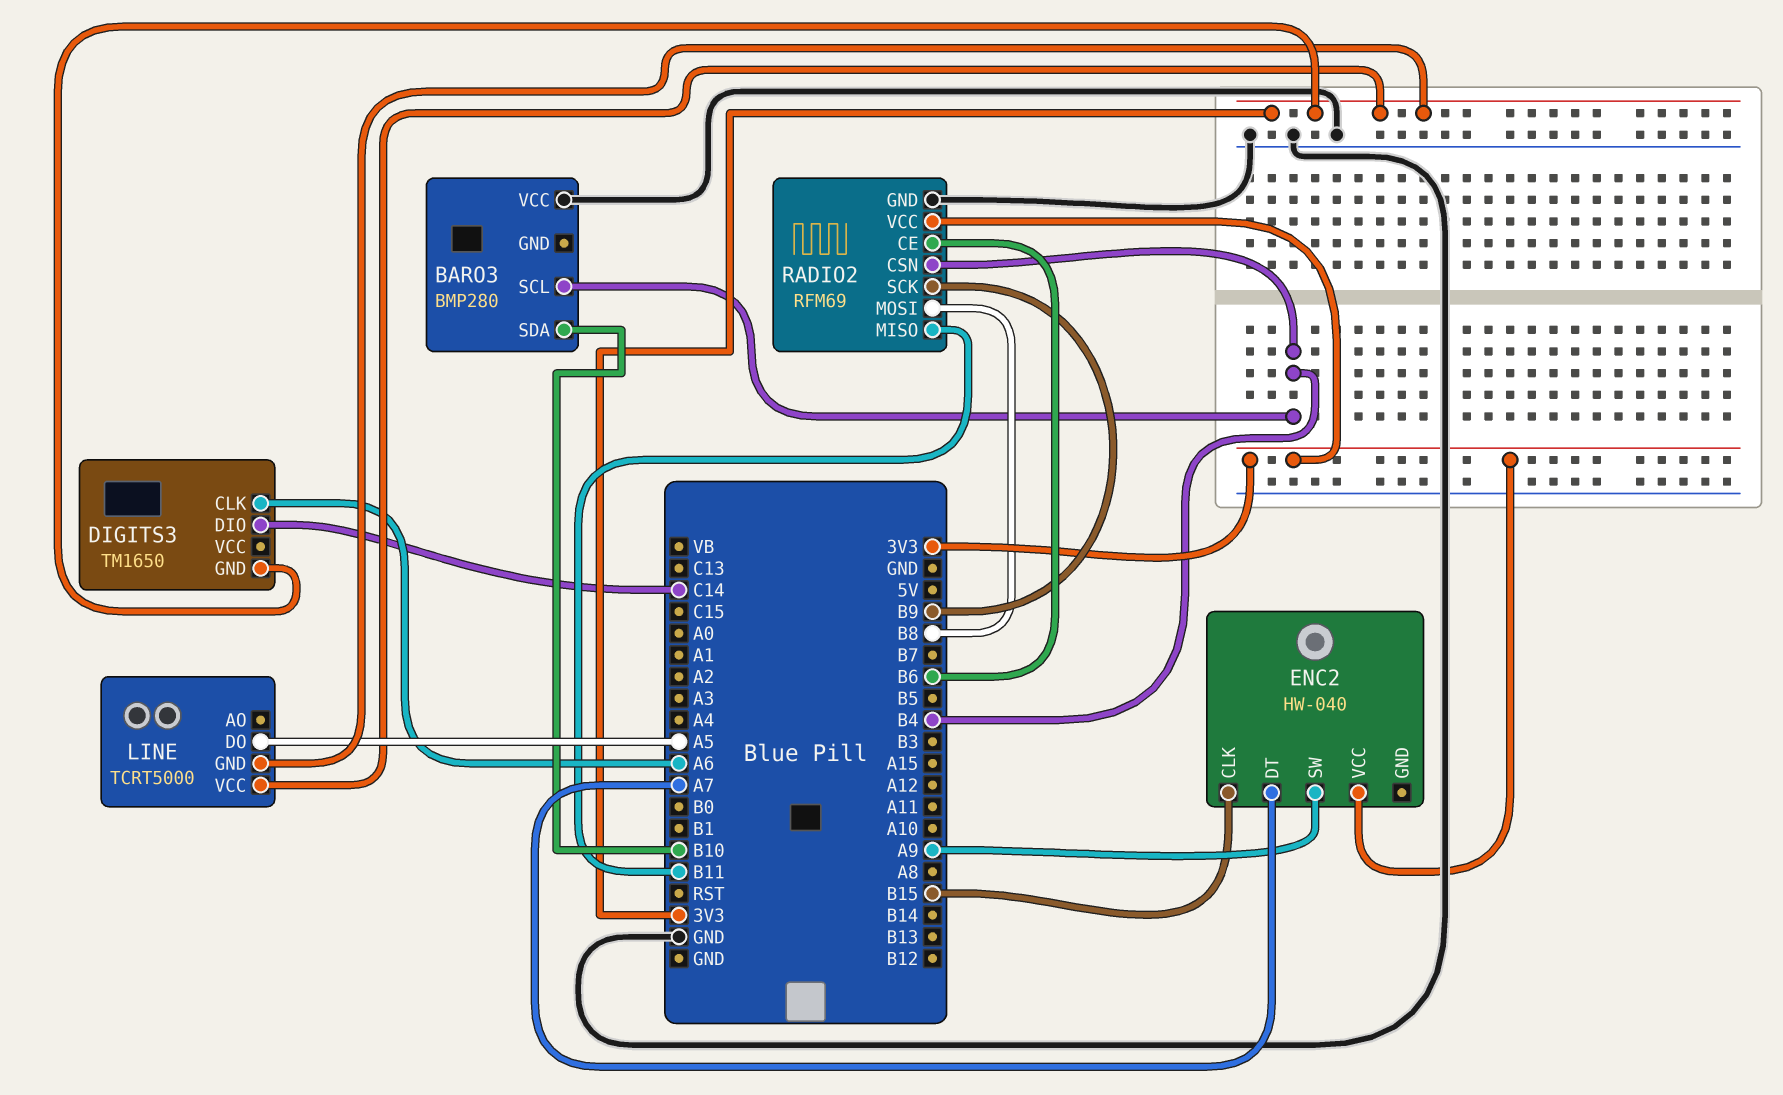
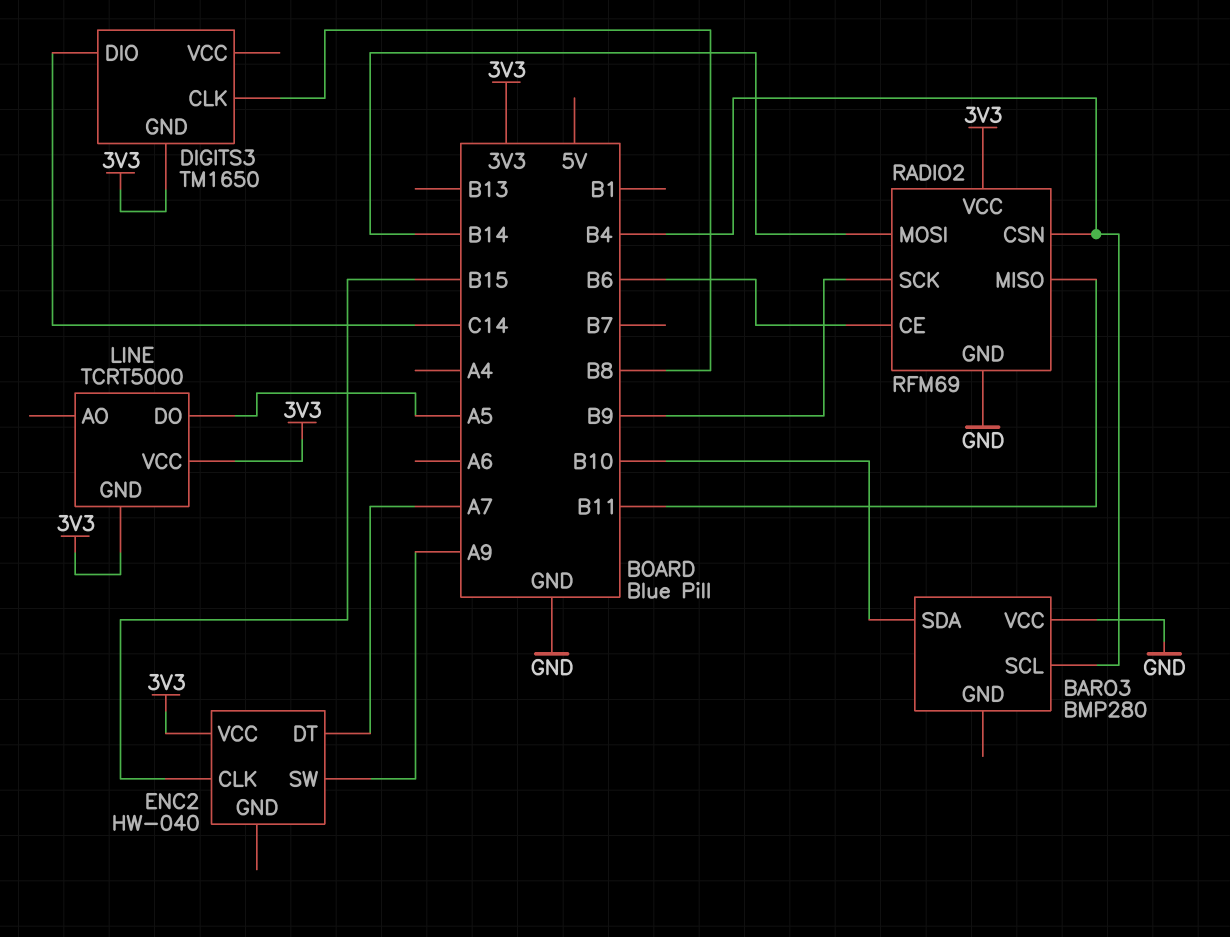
DIGITS3 pin CLK: A6 -> B8
RADIO2 pin MOSI: B8 -> B14

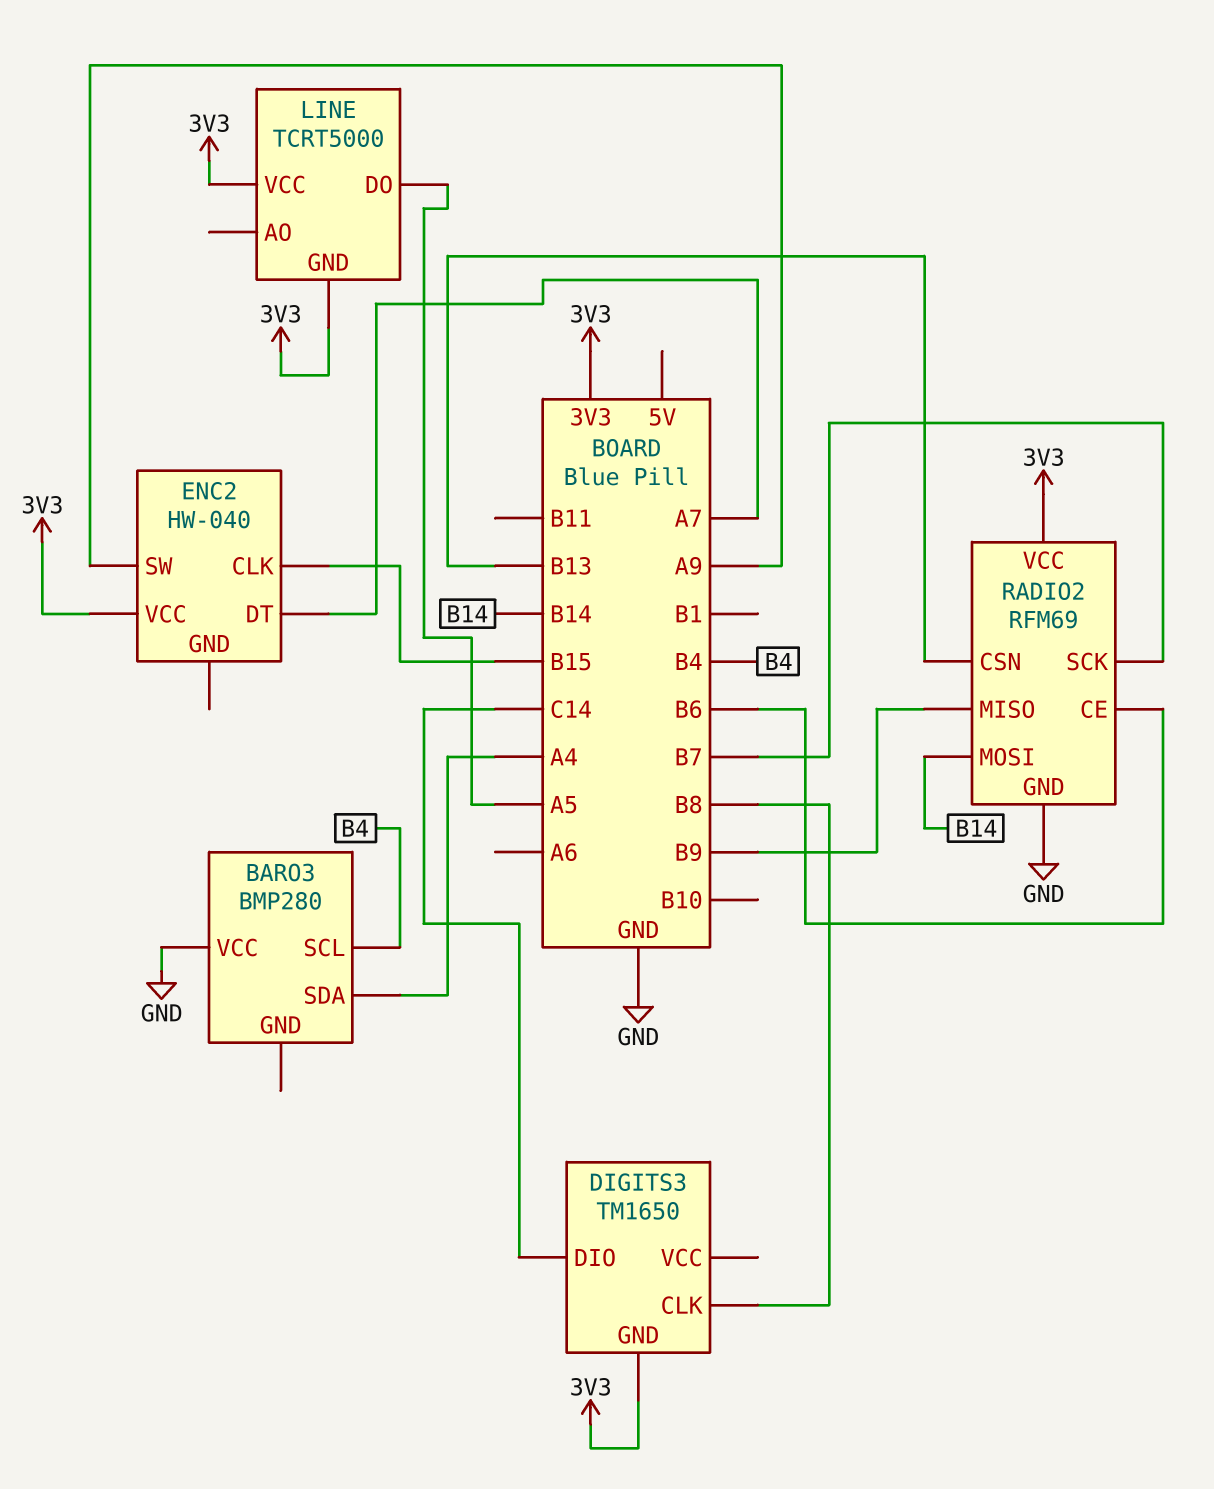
BARO3 pin SDA: B10 -> A4
RADIO2 pin CSN: B4 -> B13
RADIO2 pin MISO: B11 -> B9
RADIO2 pin SCK: B9 -> B7

